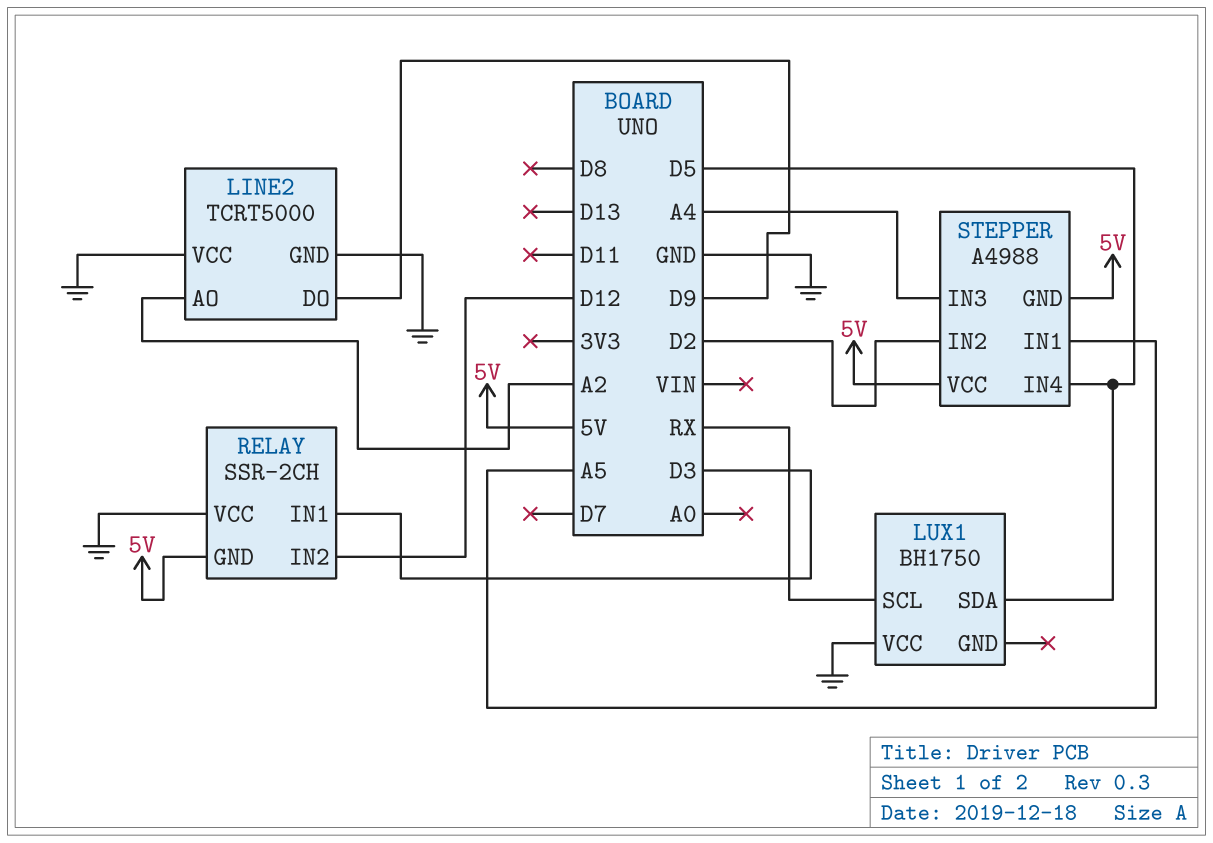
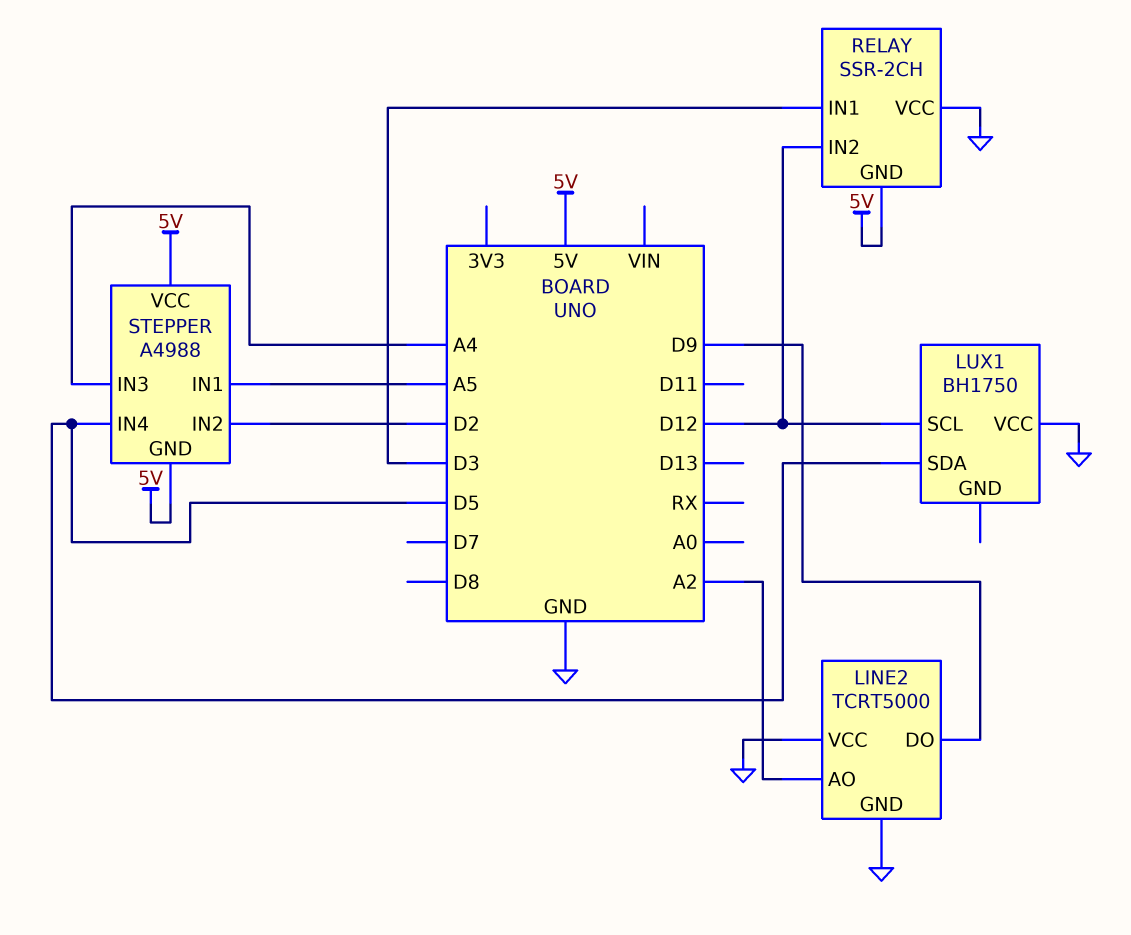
LUX1 pin SCL: RX -> D12

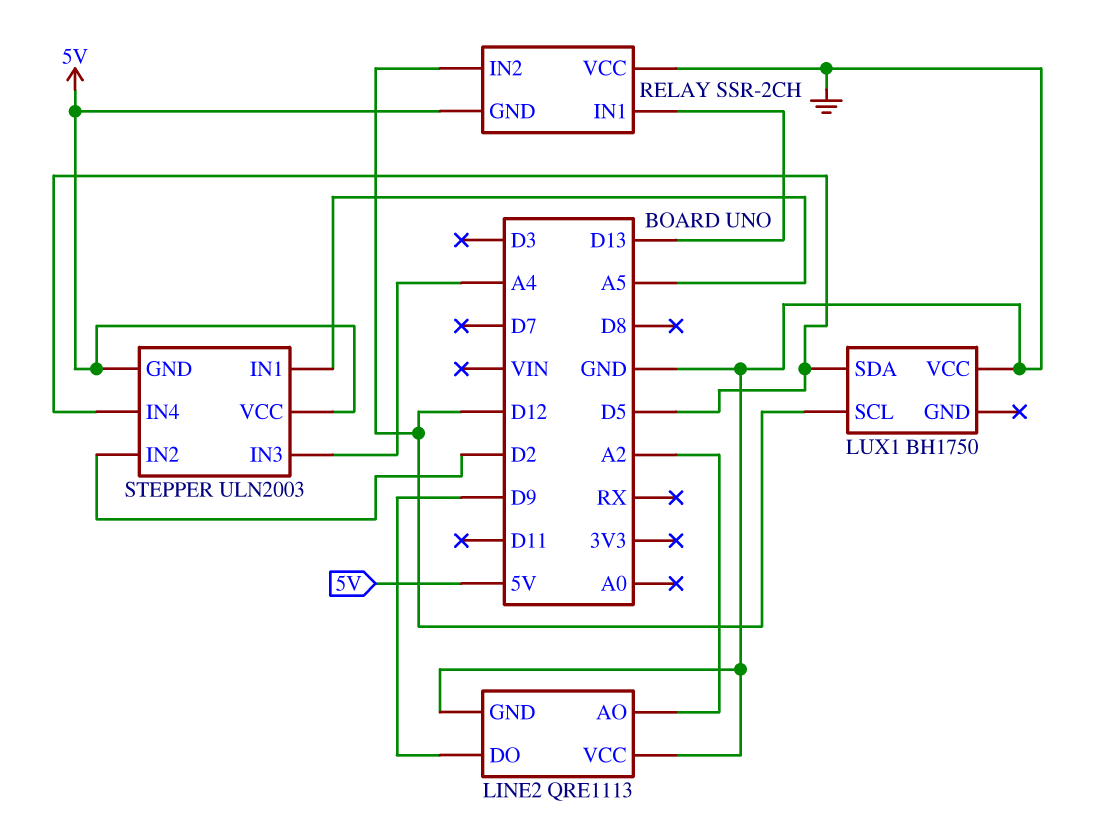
LINE2: TCRT5000 -> QRE1113
RELAY pin IN1: D3 -> D13
STEPPER: A4988 -> ULN2003

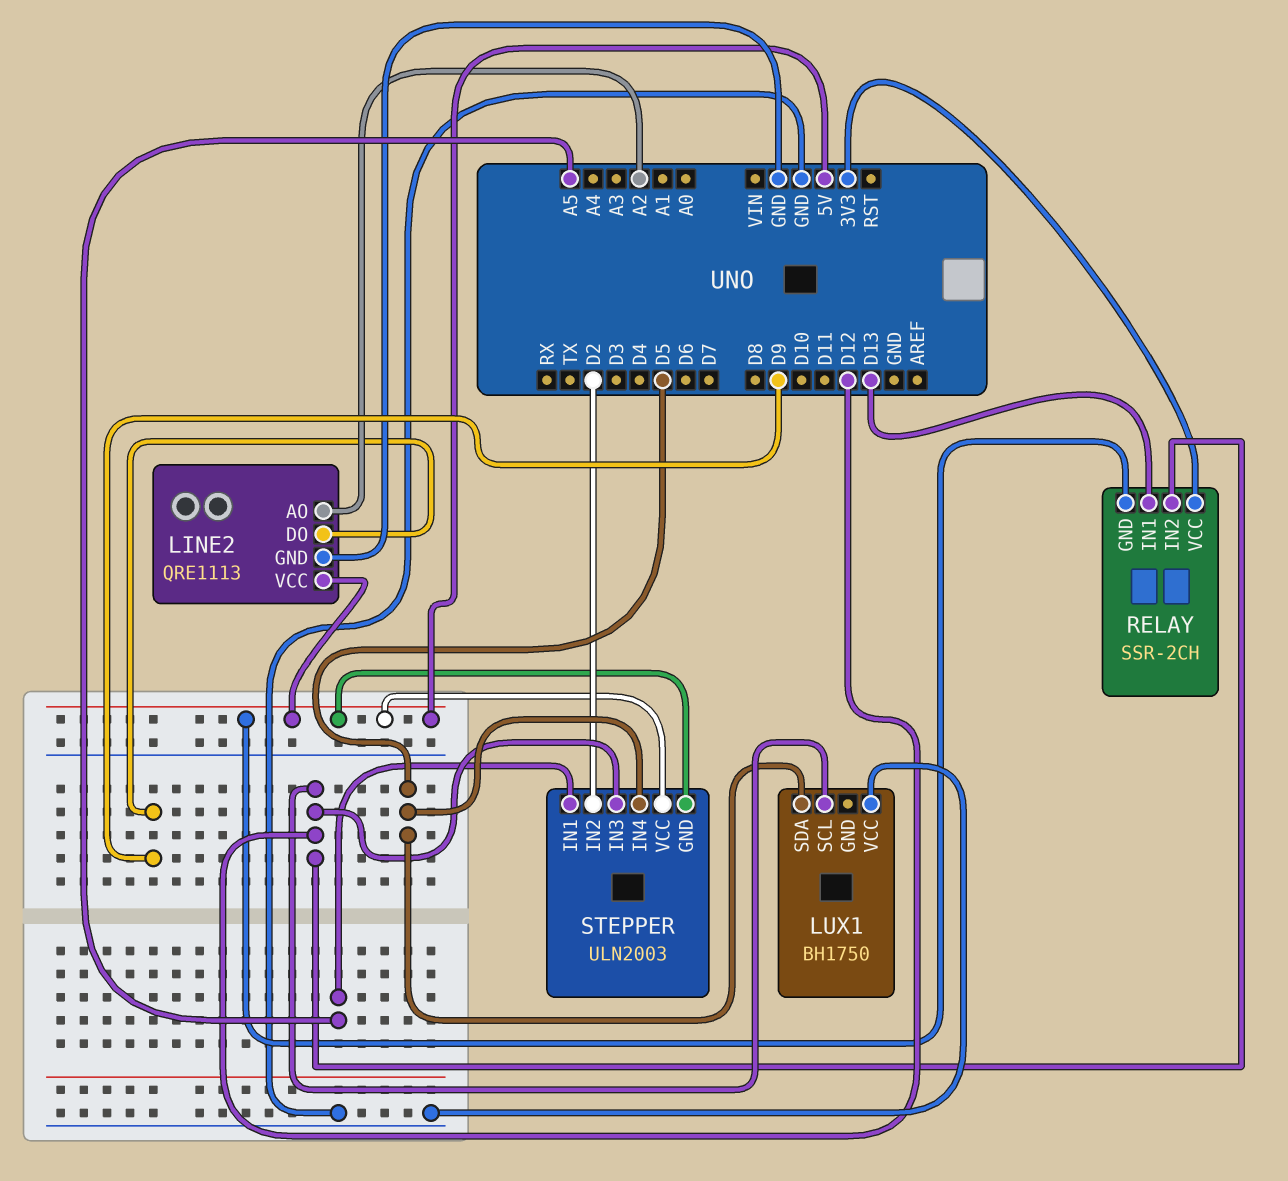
LINE2 pin VCC: GND -> 5V
RELAY pin VCC: GND -> 3V3
STEPPER pin IN3: A4 -> D12

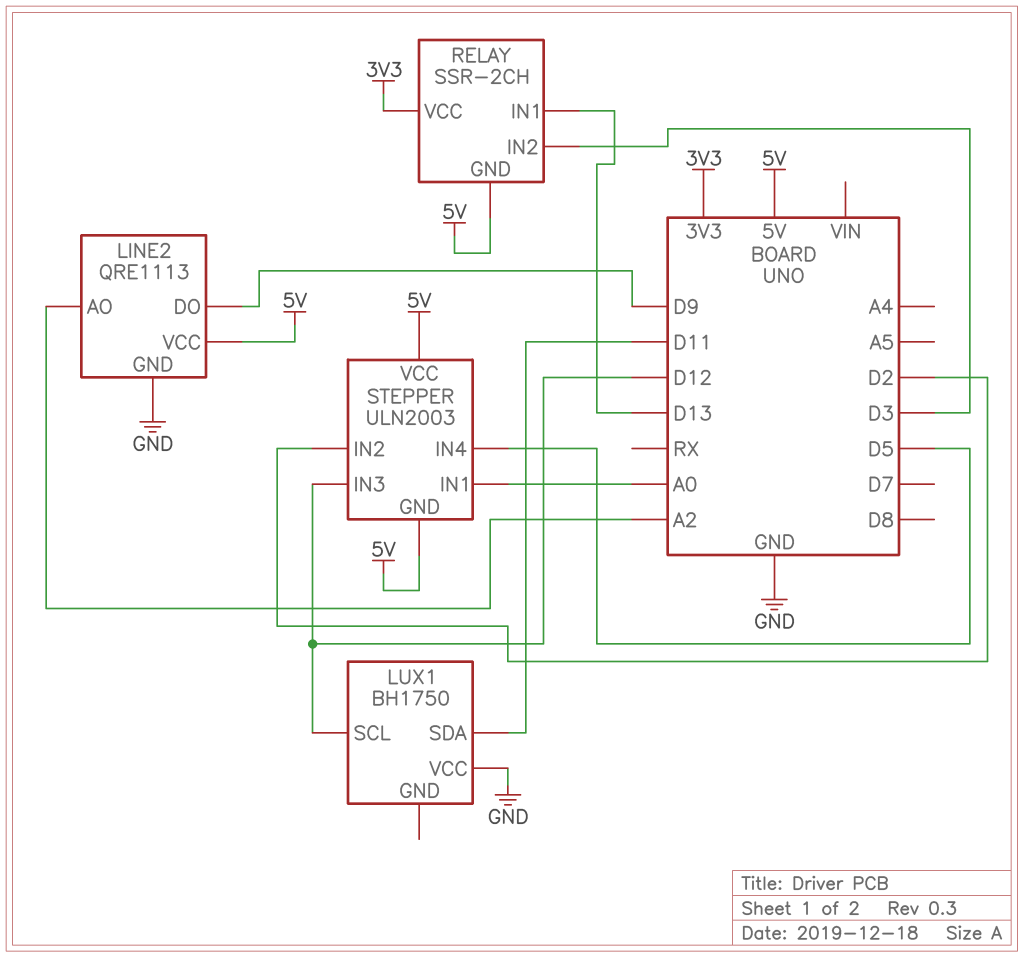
LUX1 pin SDA: D5 -> D11
RELAY pin IN2: D12 -> D3
STEPPER pin IN1: A5 -> A0

